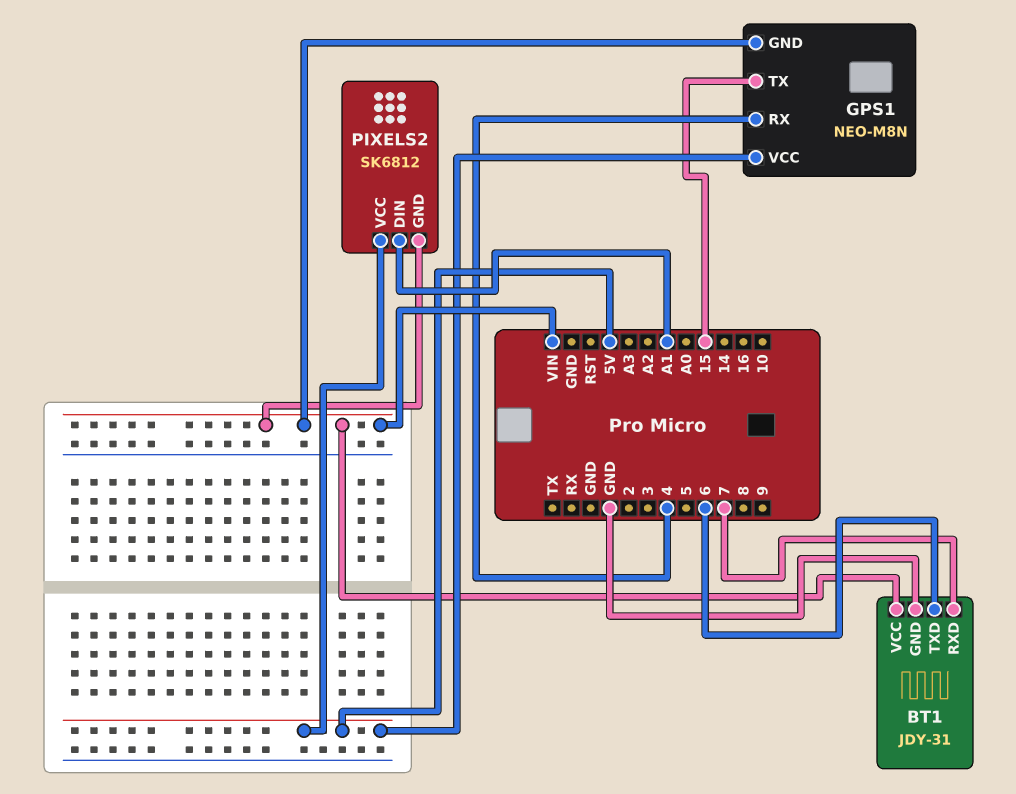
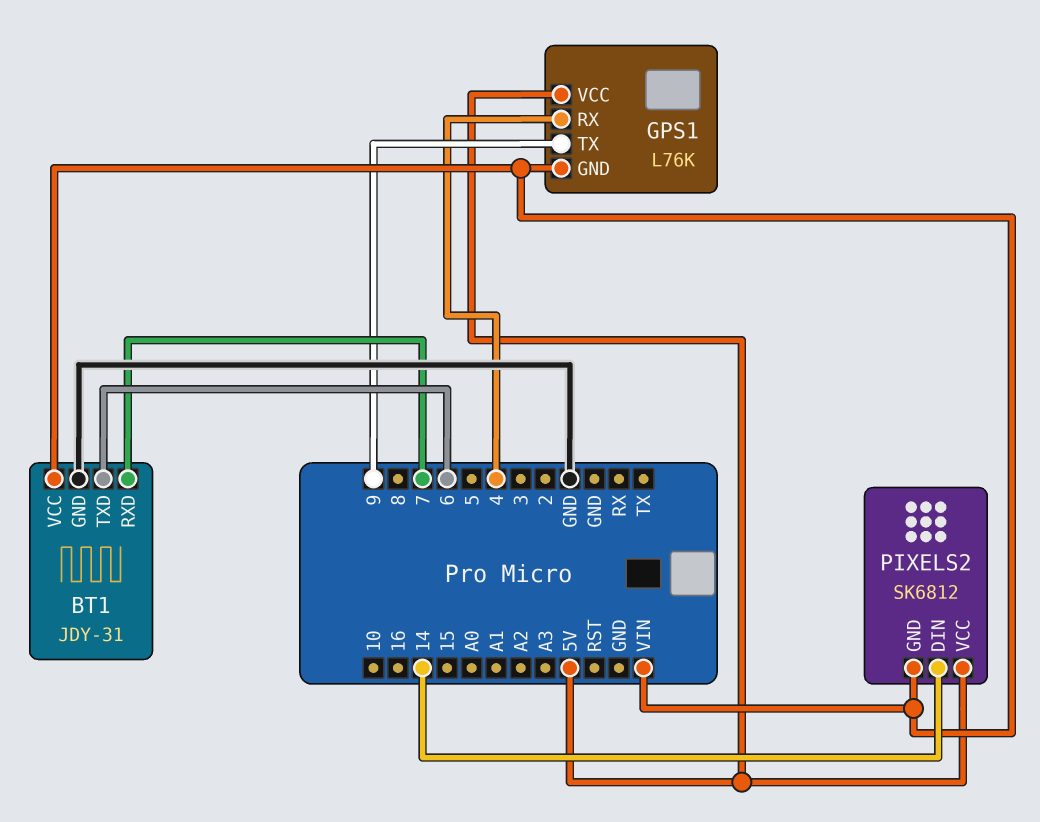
GPS1: NEO-M8N -> L76K
GPS1 pin TX: 15 -> 9
PIXELS2 pin DIN: A1 -> 14

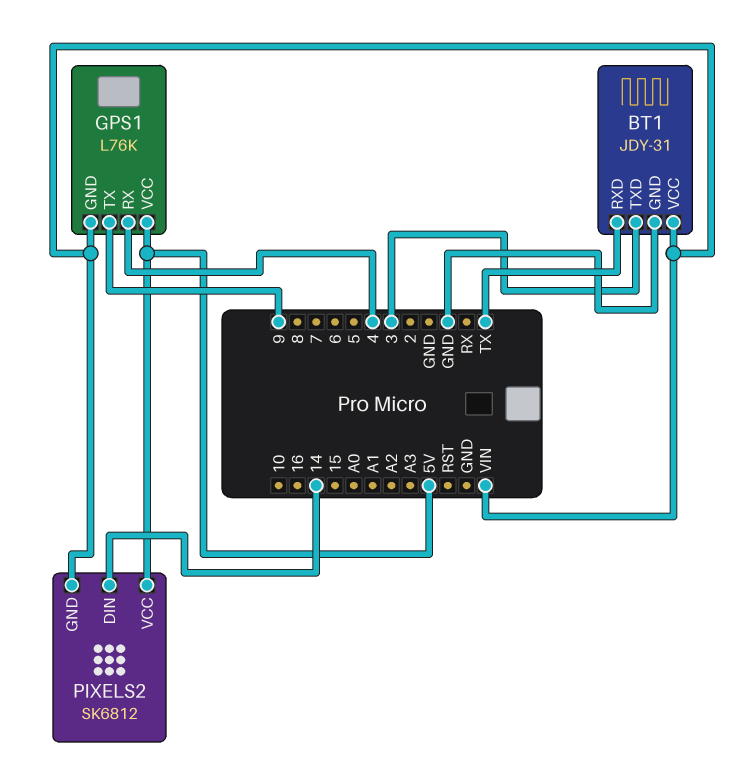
BT1 pin RXD: 7 -> TX
BT1 pin TXD: 6 -> 3

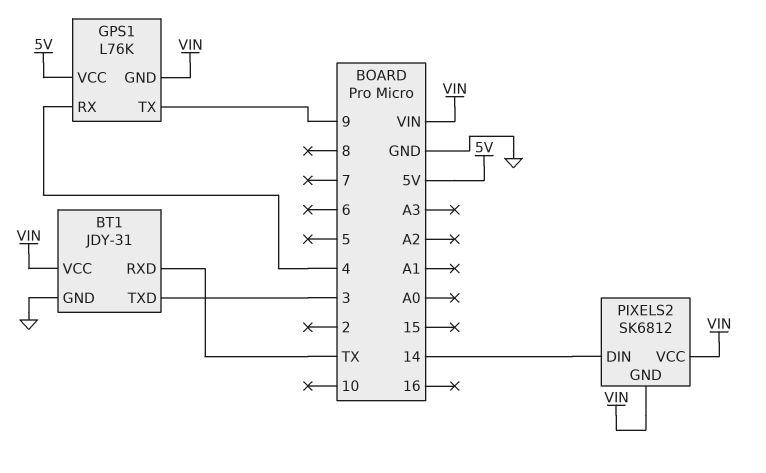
PIXELS2 pin VCC: 5V -> VIN

